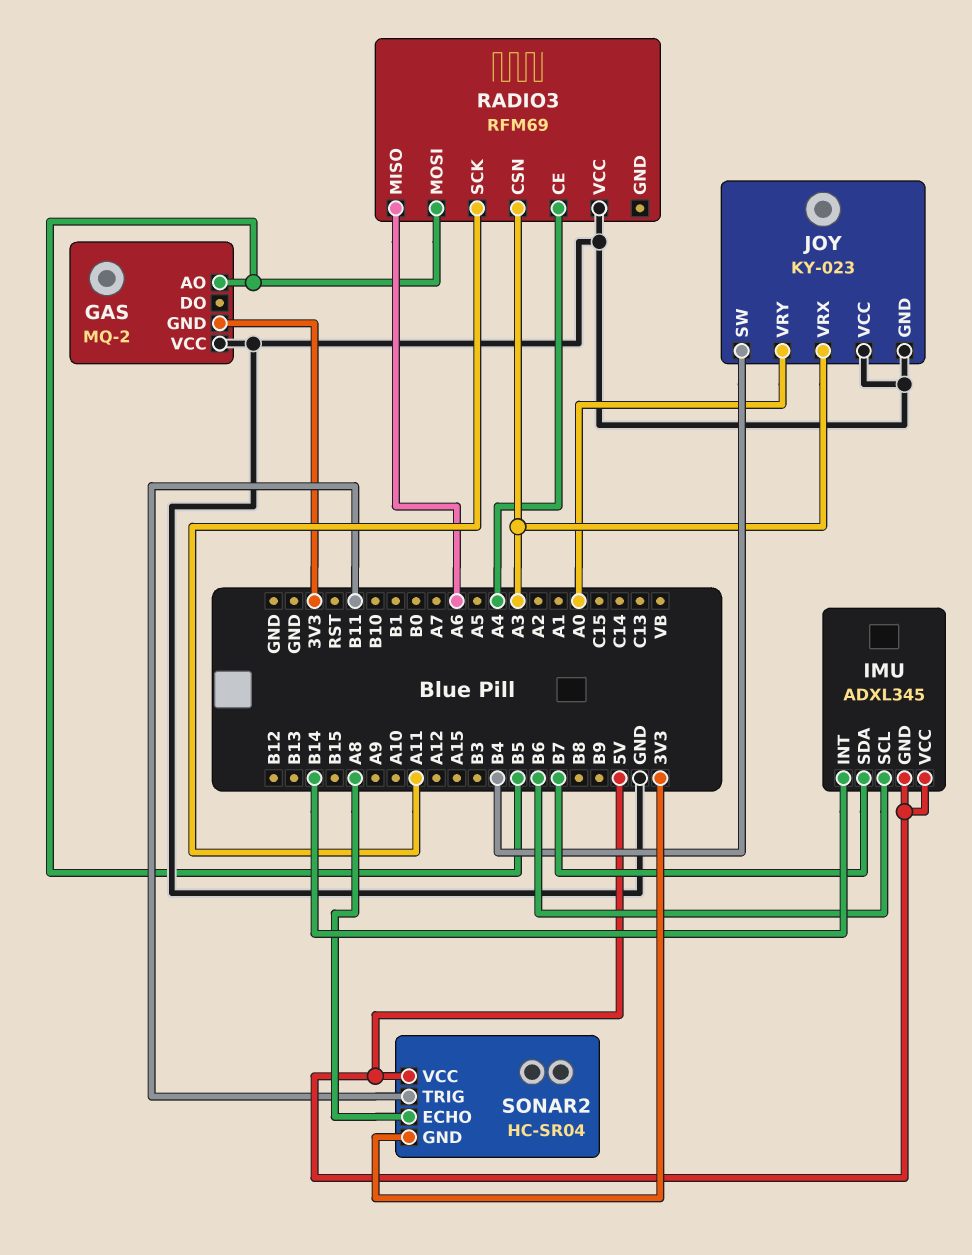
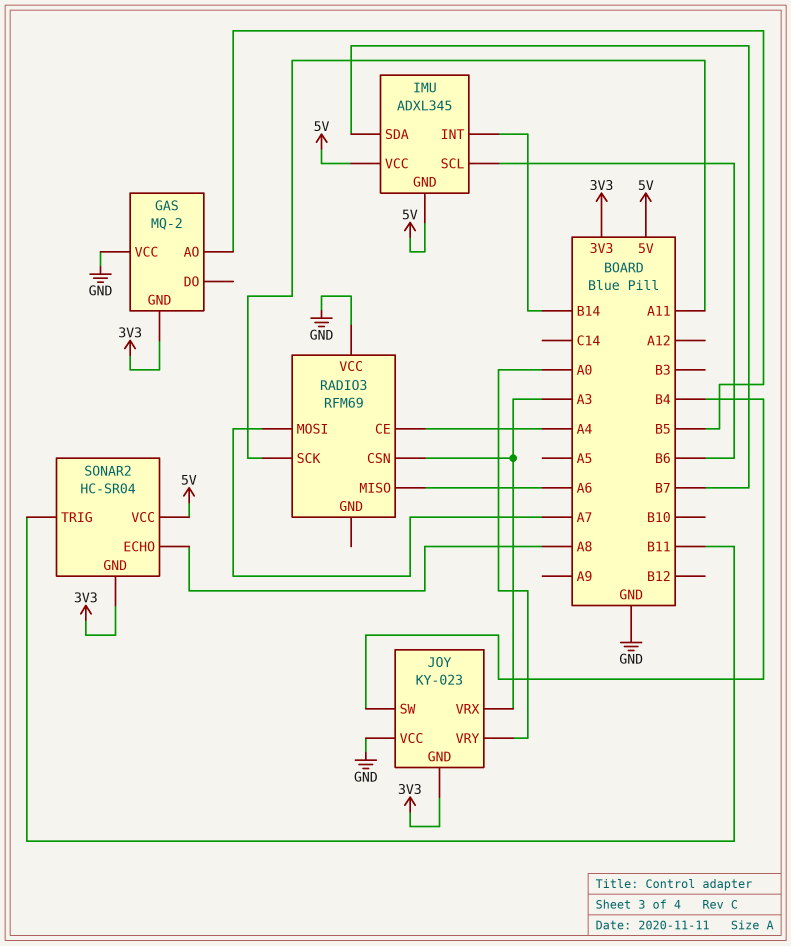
JOY pin GND: GND -> 3V3
RADIO3 pin MOSI: B5 -> A7

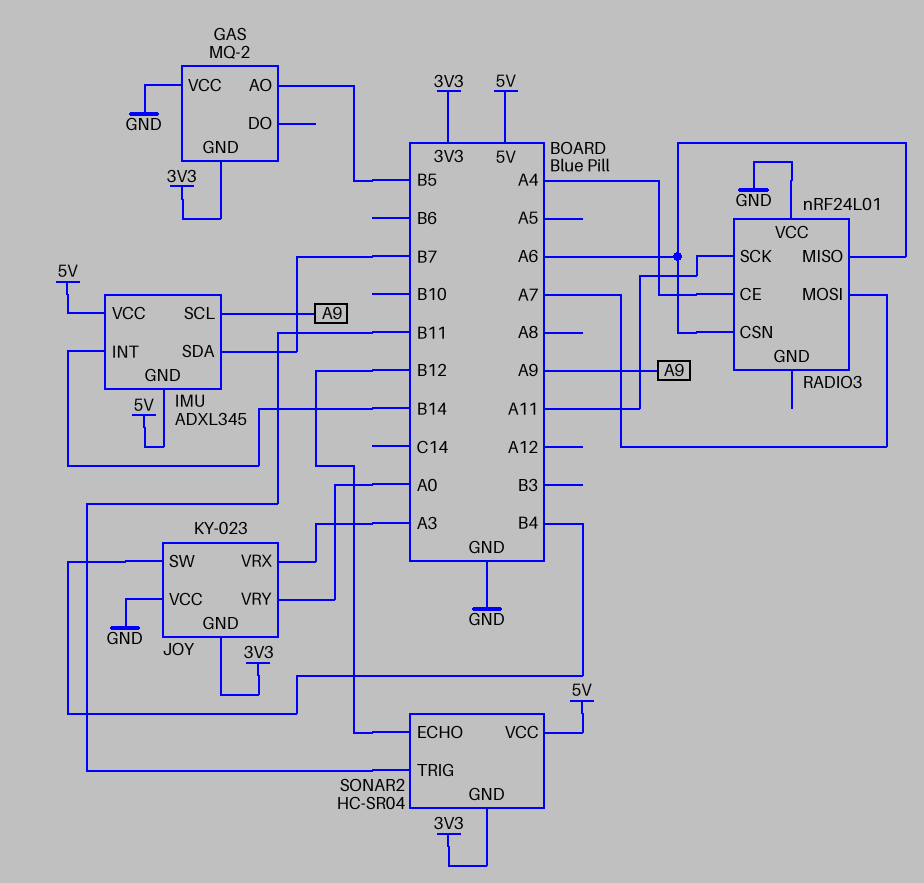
IMU pin SCL: B6 -> A9
RADIO3: RFM69 -> nRF24L01
RADIO3 pin CSN: A3 -> A6
SONAR2 pin ECHO: A8 -> B12

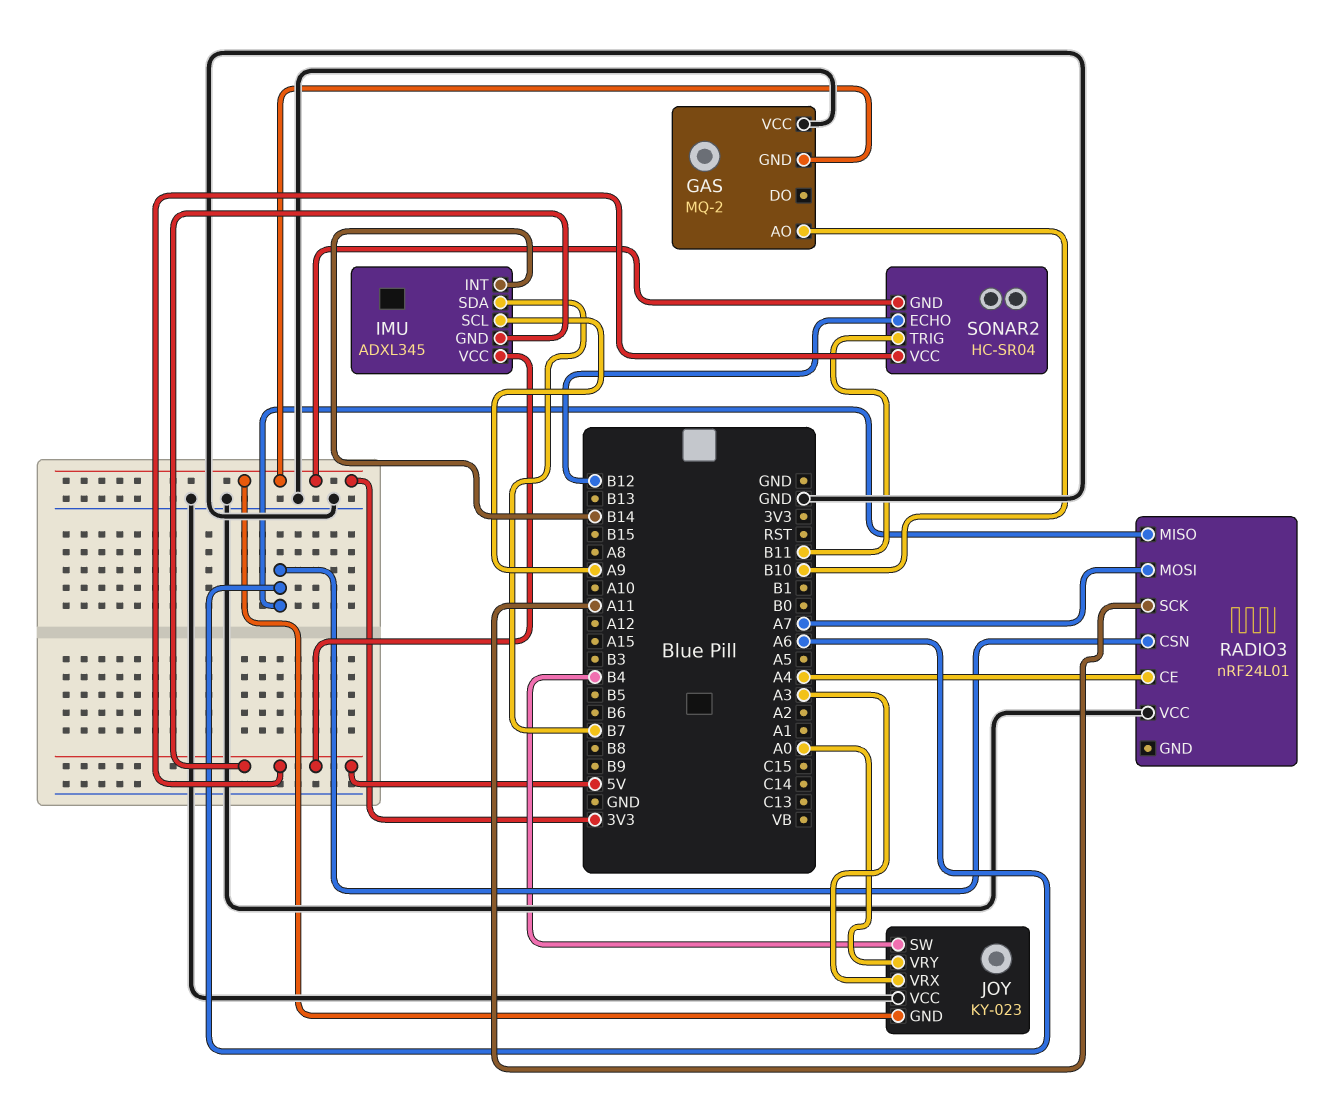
GAS pin AO: B5 -> B10

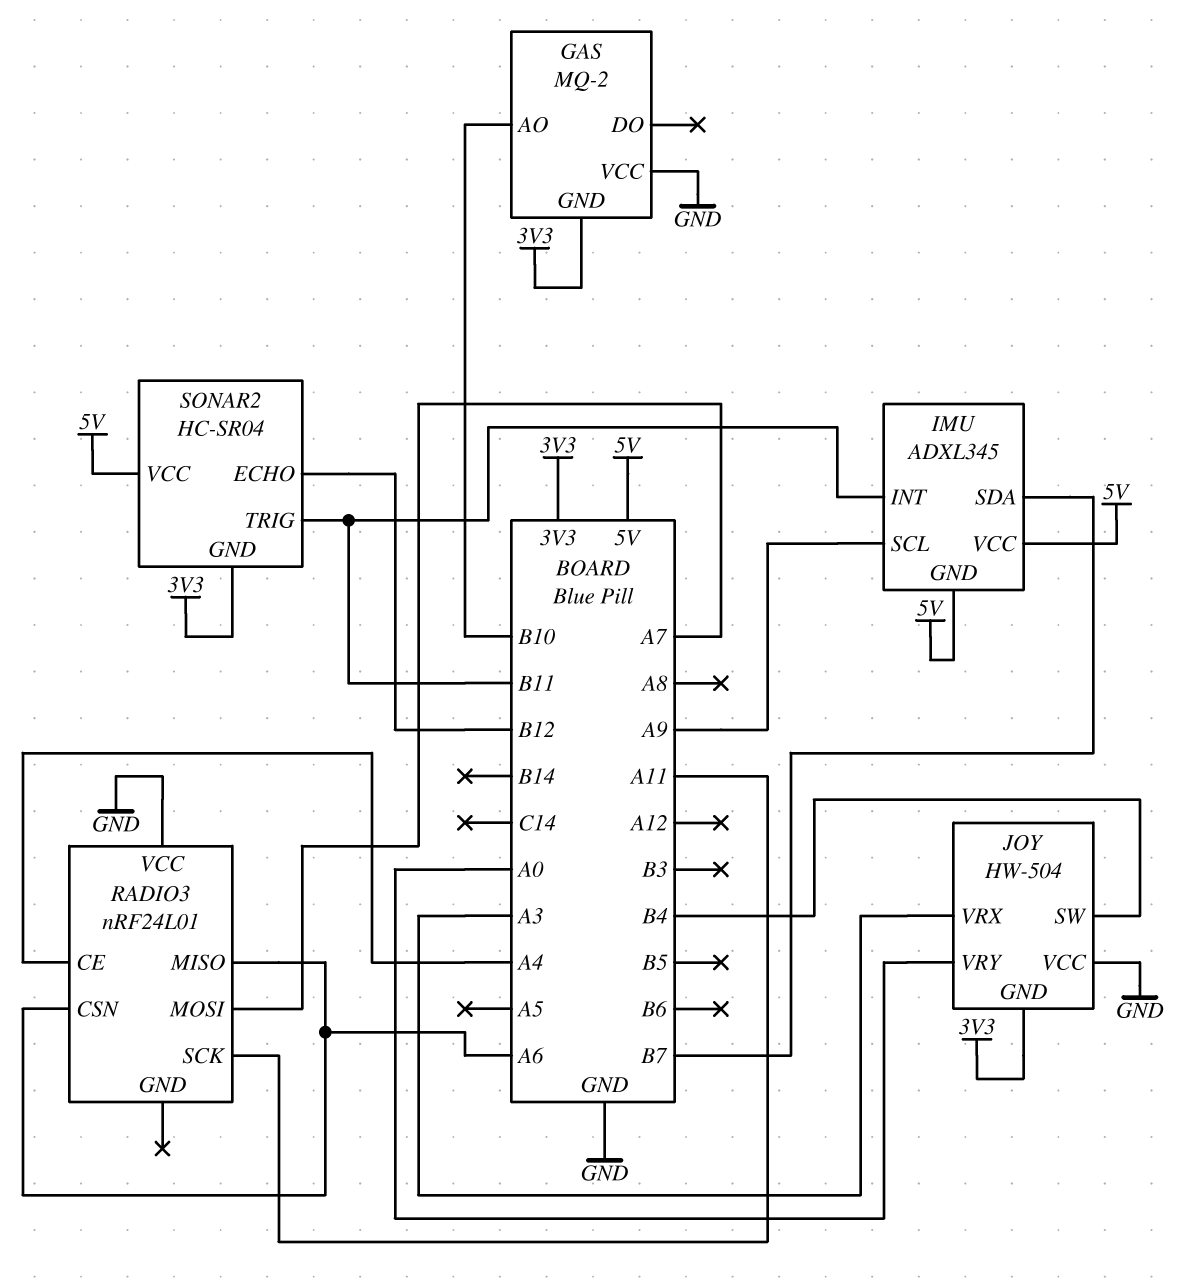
IMU pin INT: B14 -> B11
JOY: KY-023 -> HW-504

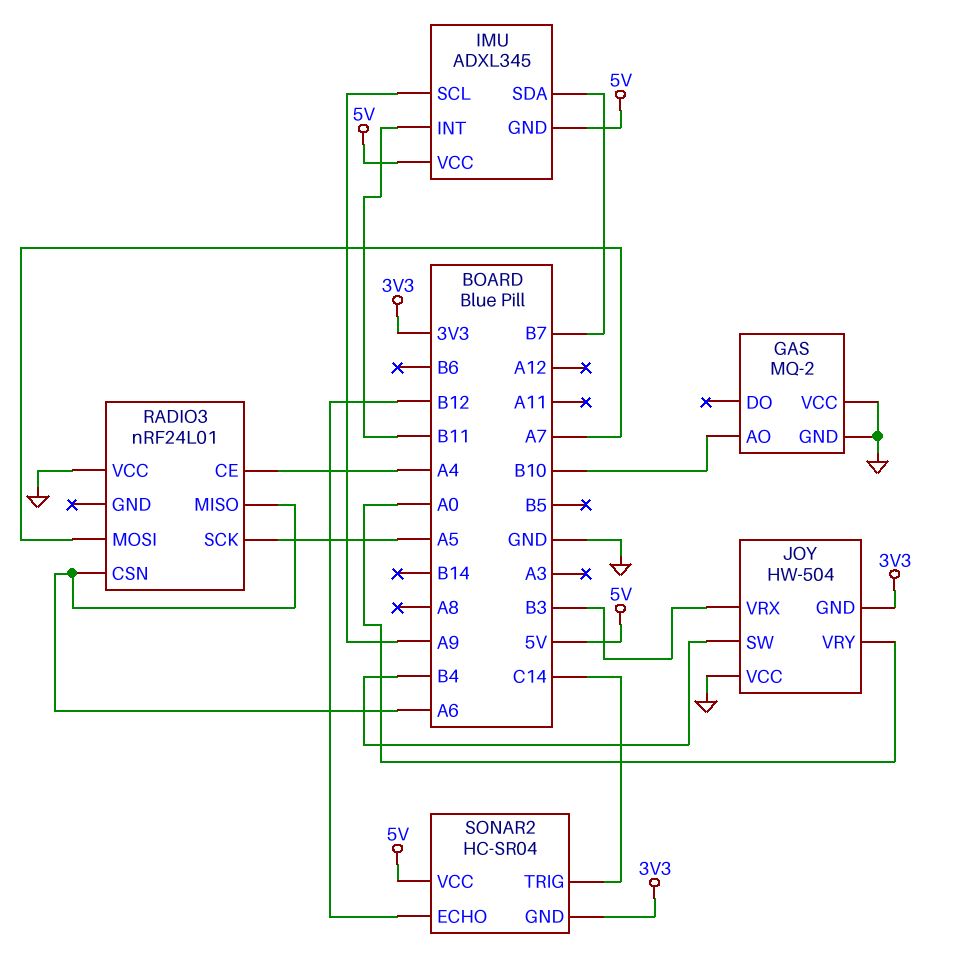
GAS pin GND: 3V3 -> GND
JOY pin VRX: A3 -> B3
RADIO3 pin SCK: A11 -> A5
SONAR2 pin TRIG: B11 -> C14

